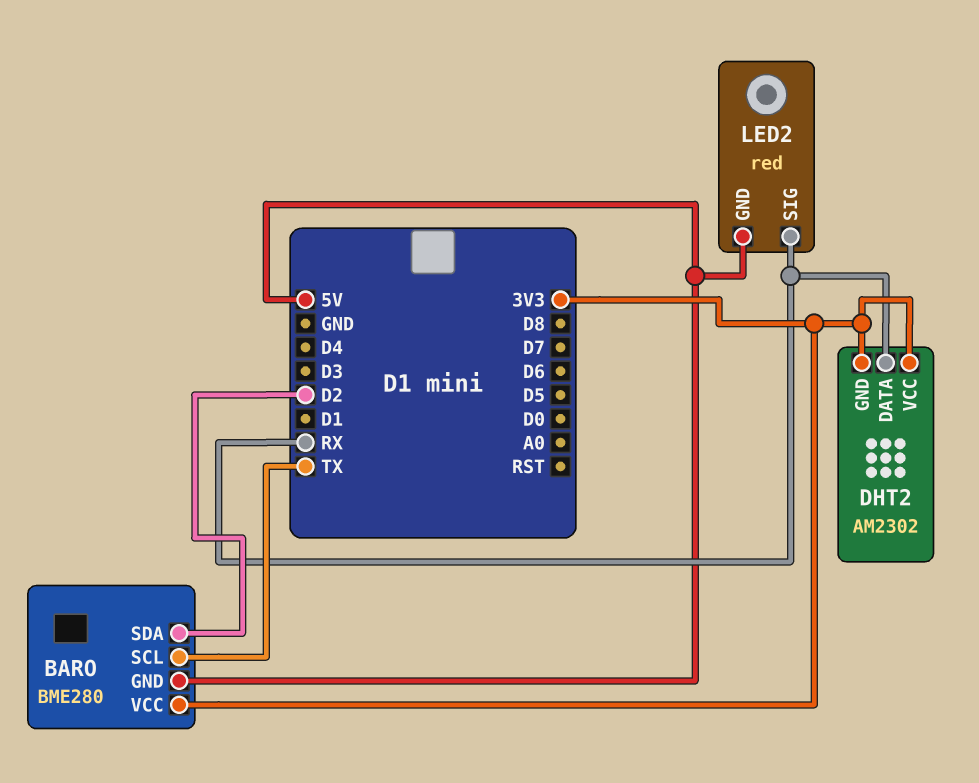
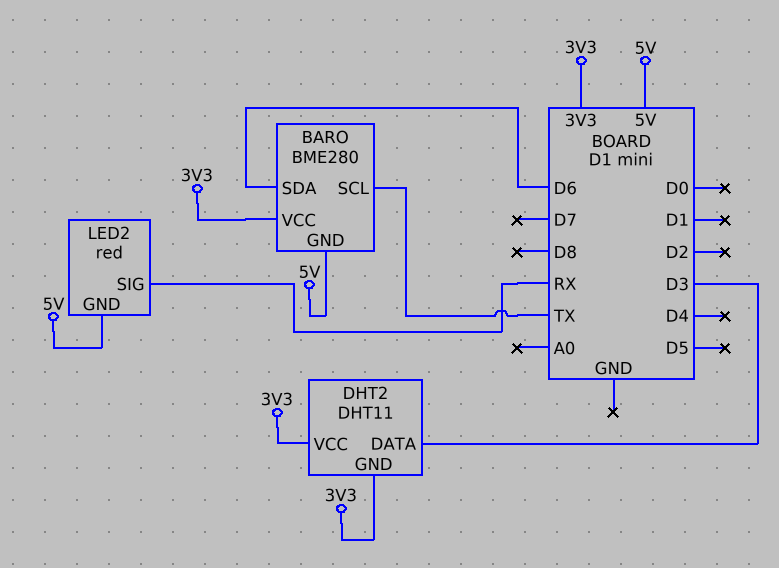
BARO pin SDA: D2 -> D6
DHT2: AM2302 -> DHT11
DHT2 pin DATA: RX -> D3

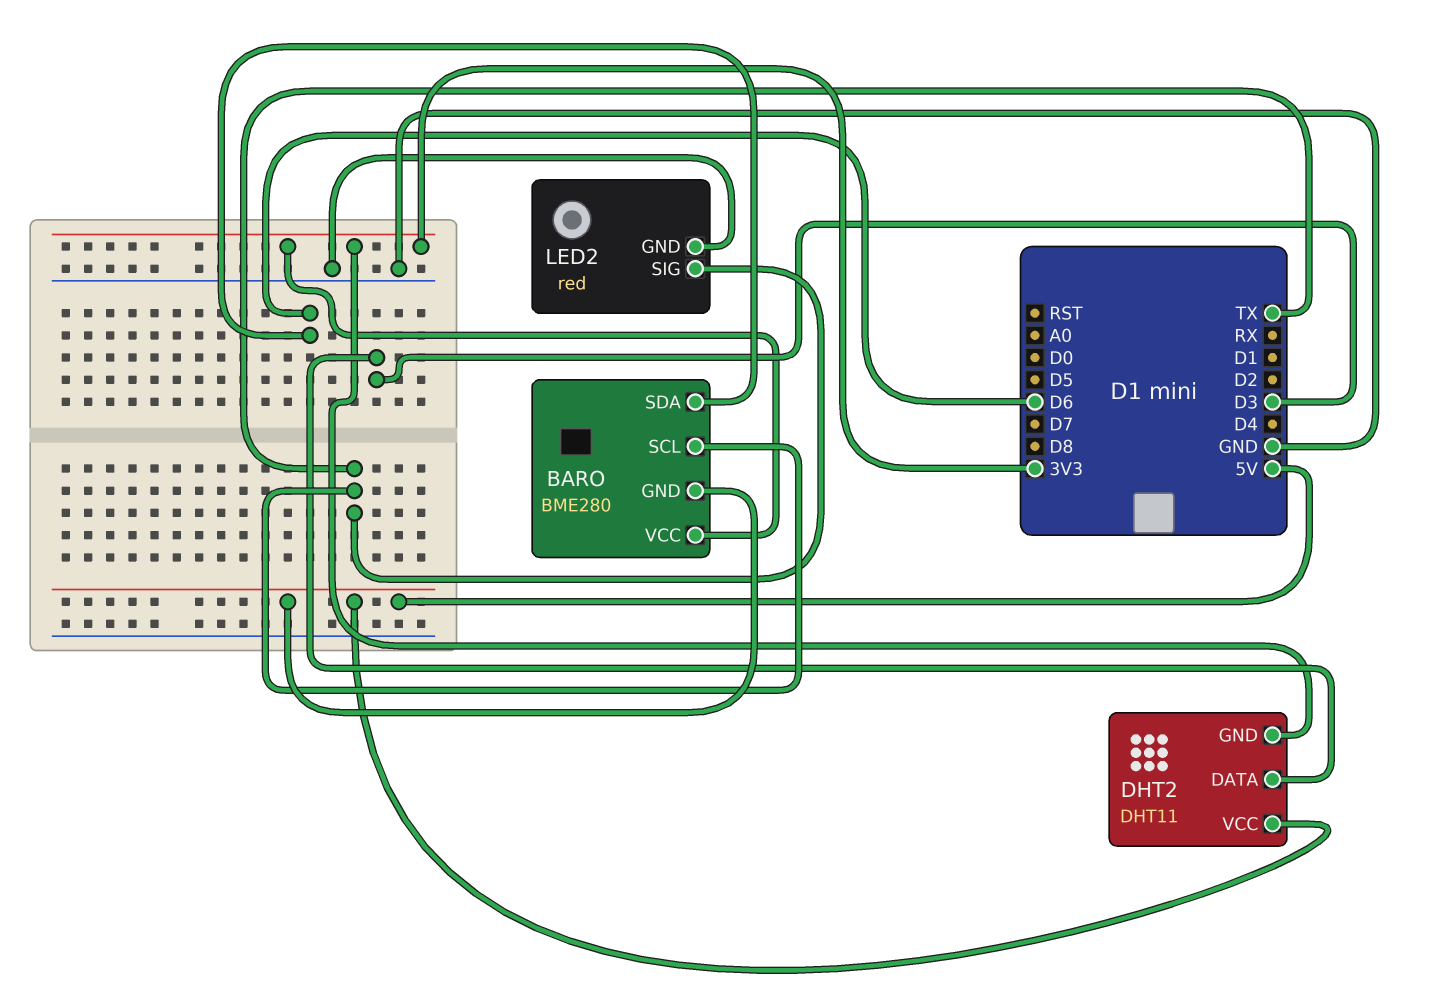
DHT2 pin VCC: 3V3 -> 5V
LED2 pin GND: 5V -> GND
LED2 pin SIG: RX -> TX

